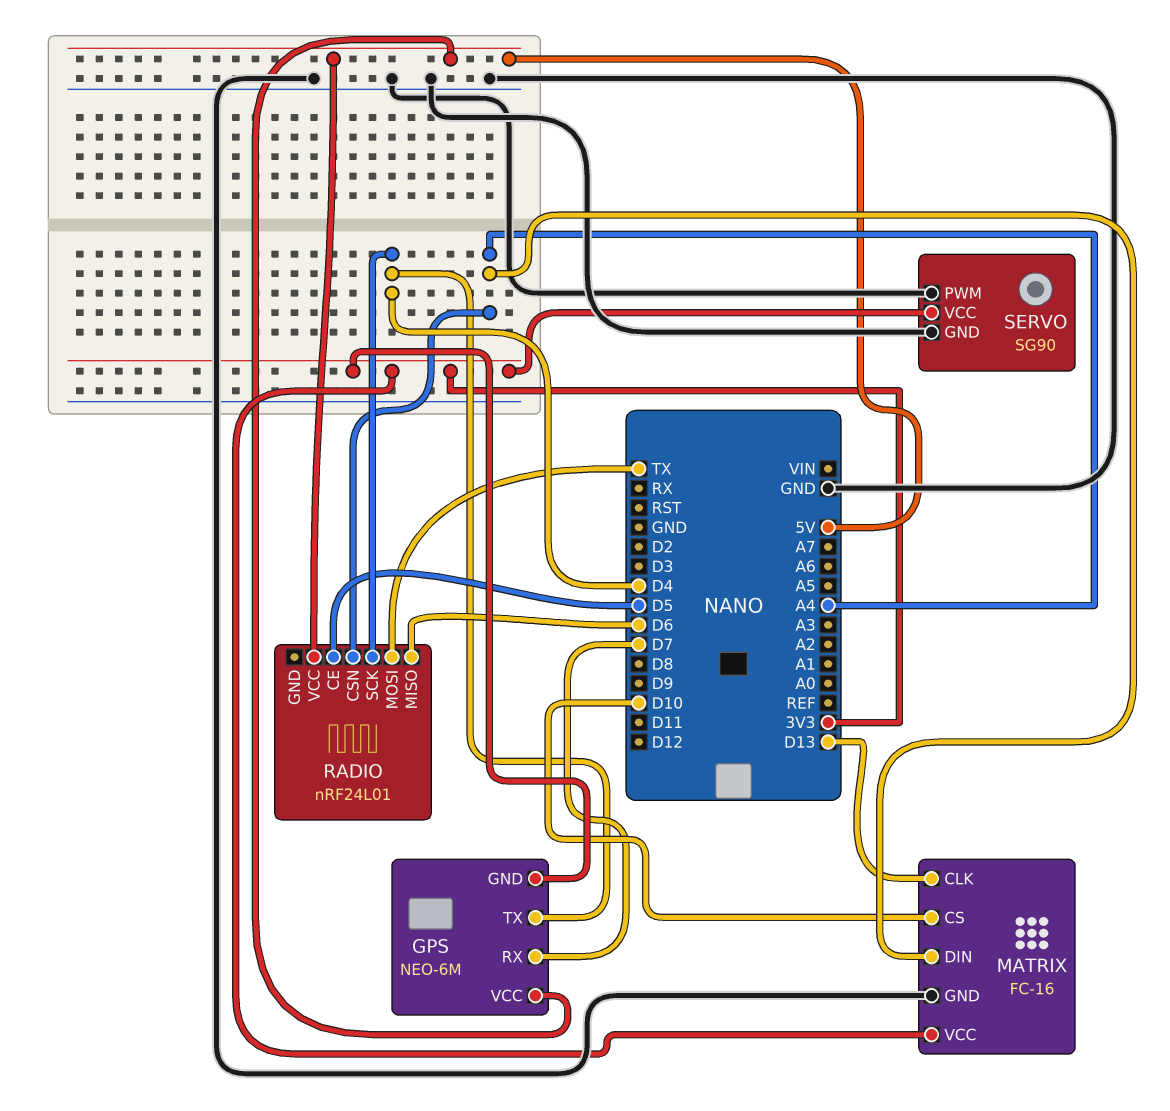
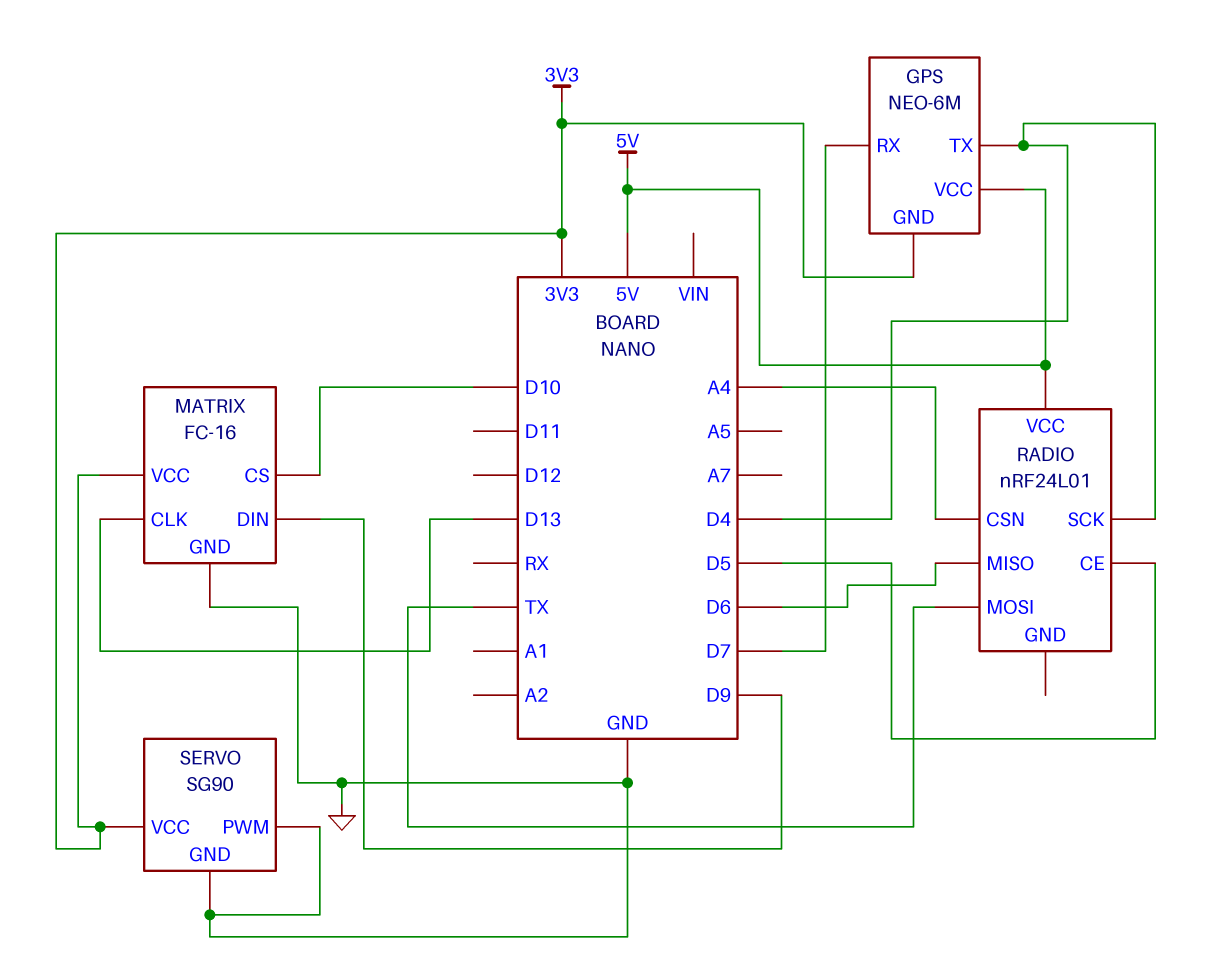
MATRIX pin DIN: A4 -> D9

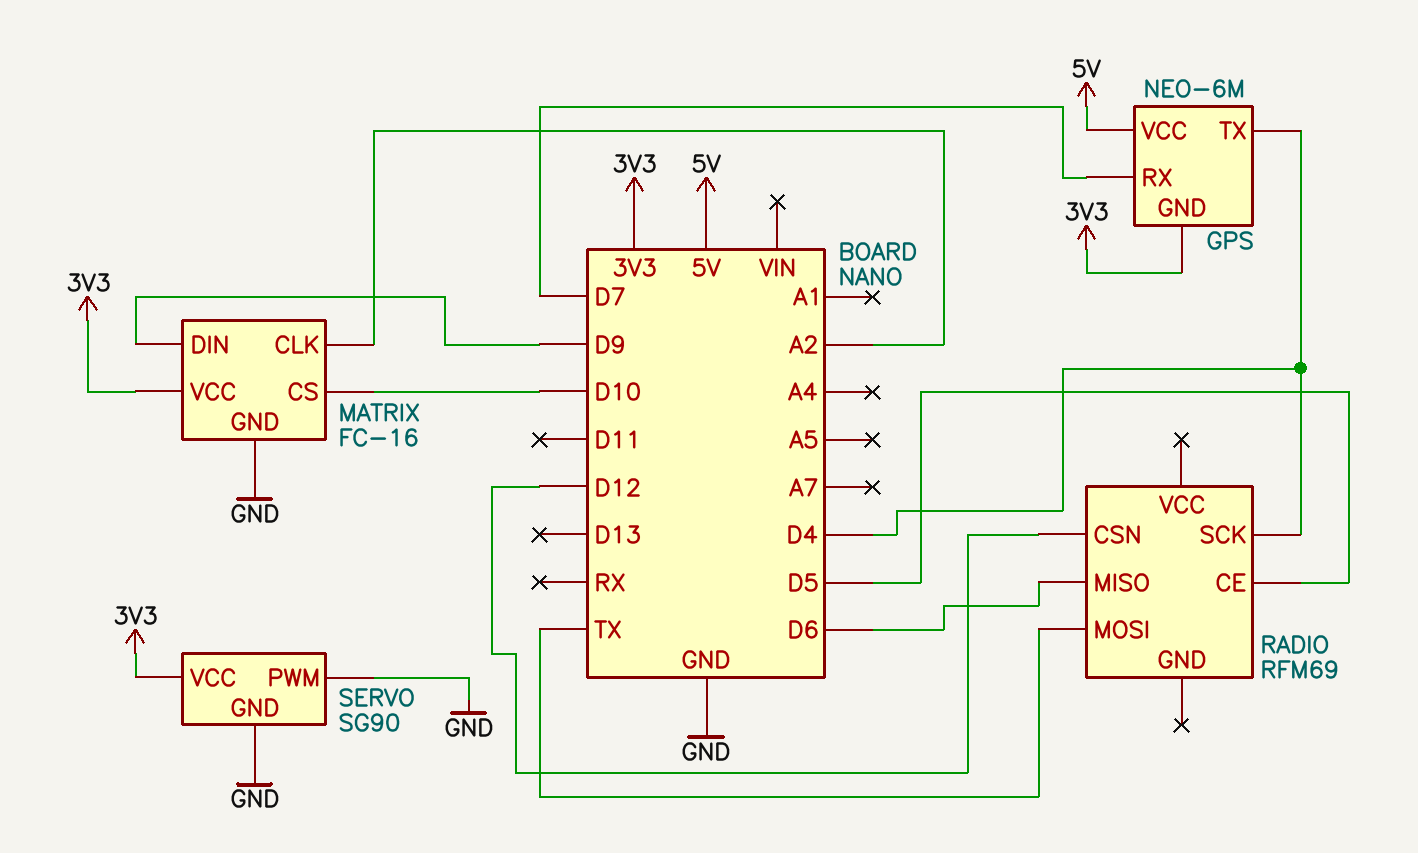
MATRIX pin CLK: D13 -> A2
RADIO: nRF24L01 -> RFM69
RADIO pin CSN: A4 -> D12
RADIO pin VCC: 5V -> none

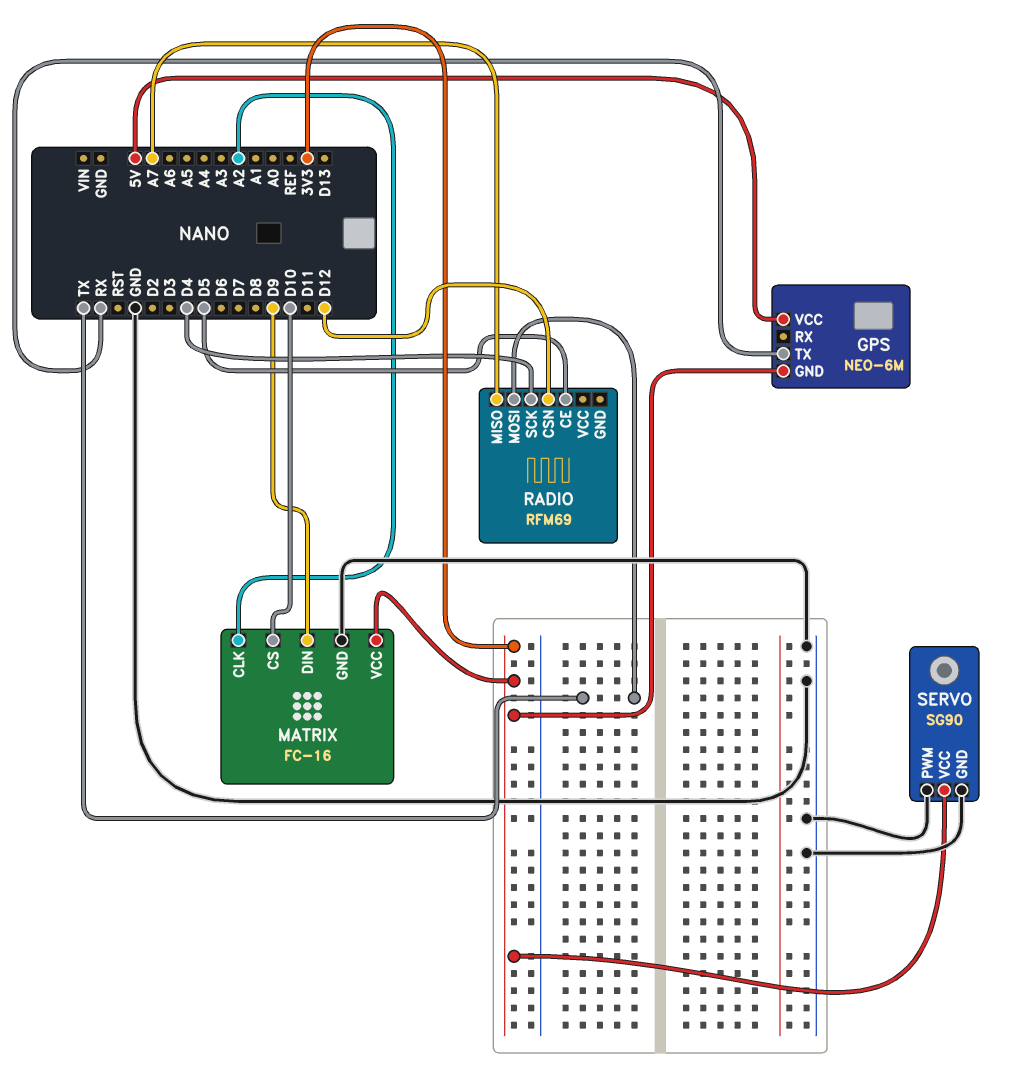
GPS pin RX: D7 -> none
GPS pin TX: D4 -> RX
RADIO pin MISO: D6 -> A7

